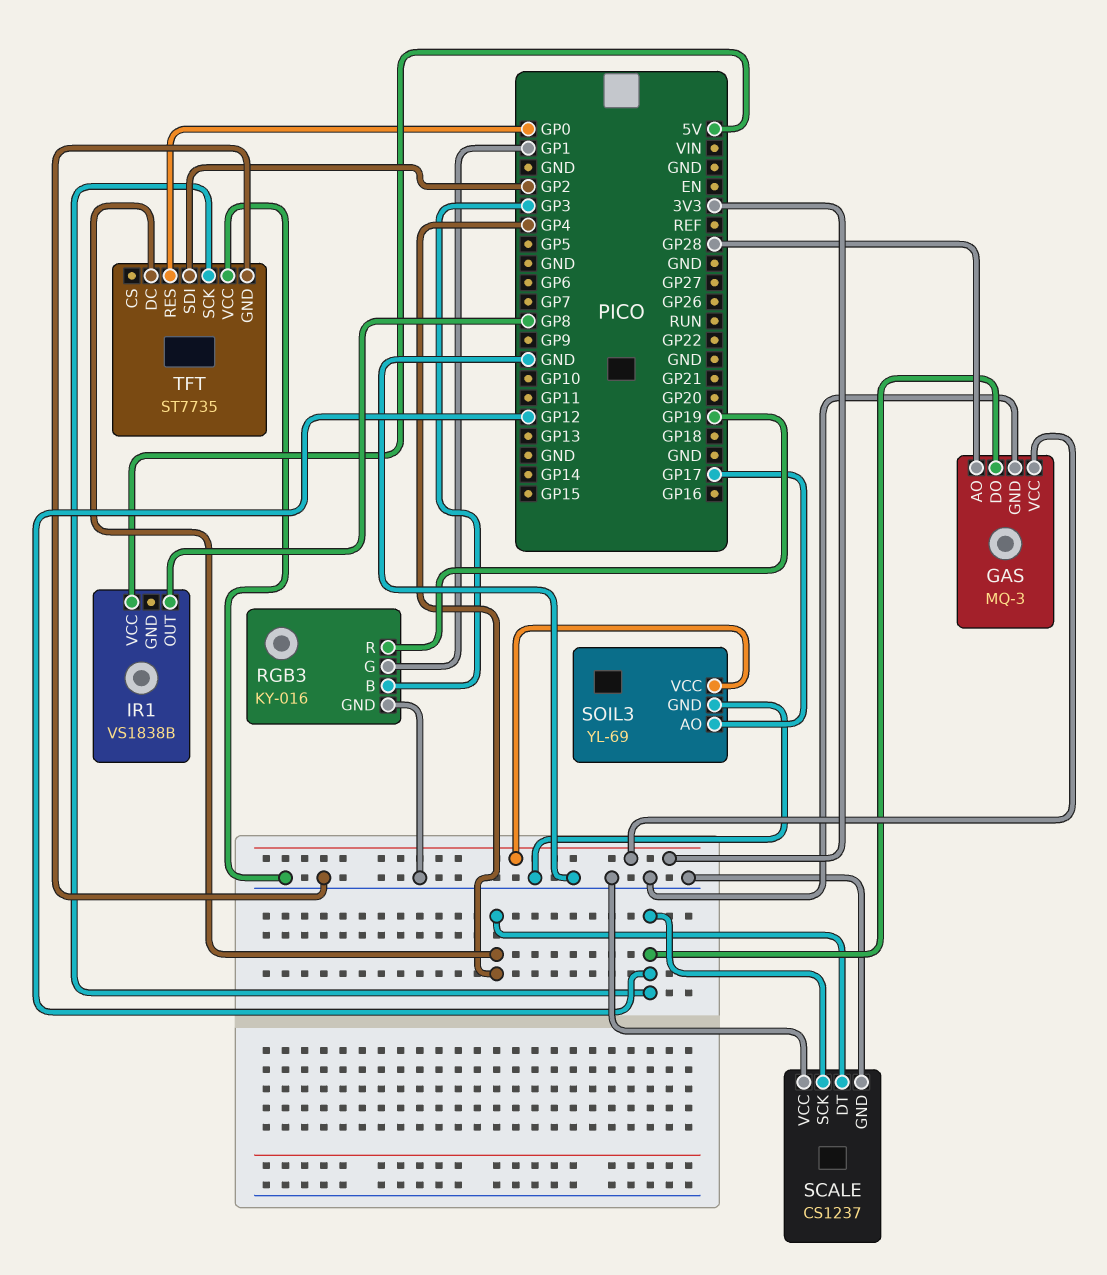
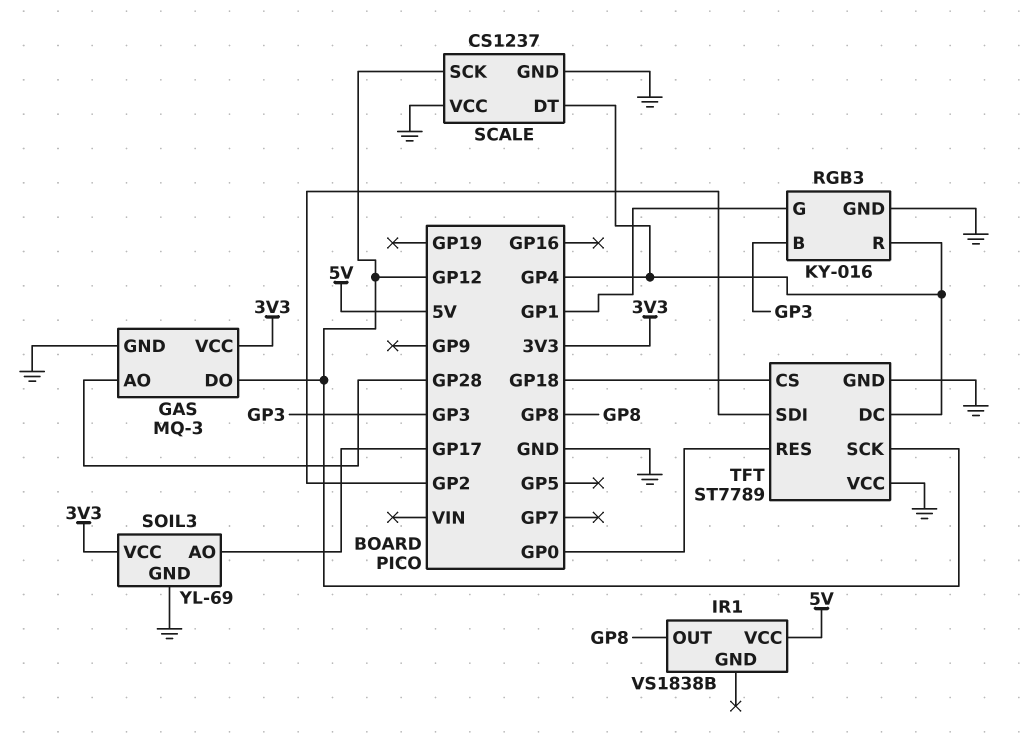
RGB3 pin R: GP19 -> GP4
TFT: ST7735 -> ST7789
TFT pin CS: none -> GP18

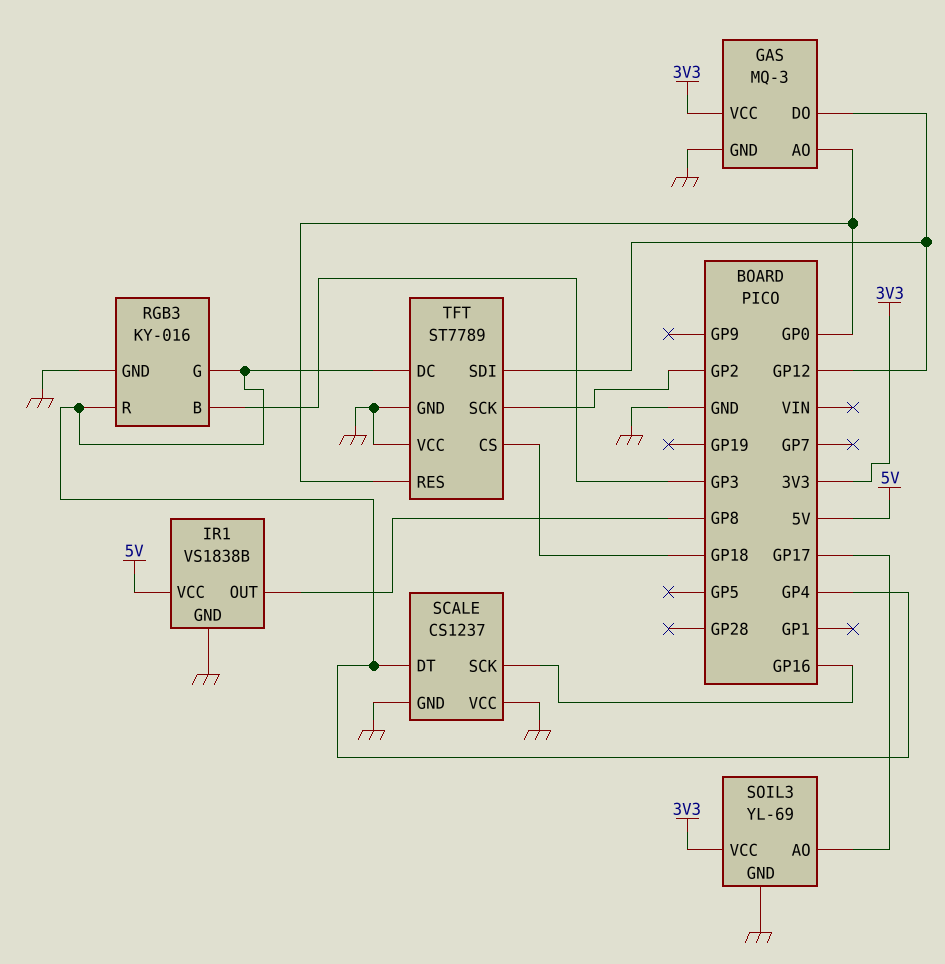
GAS pin AO: GP28 -> GP0
IR1 pin GND: none -> GND
RGB3 pin G: GP1 -> GP4
SCALE pin SCK: GP12 -> GP16
TFT pin SCK: GP12 -> GP2
TFT pin SDI: GP2 -> GP12

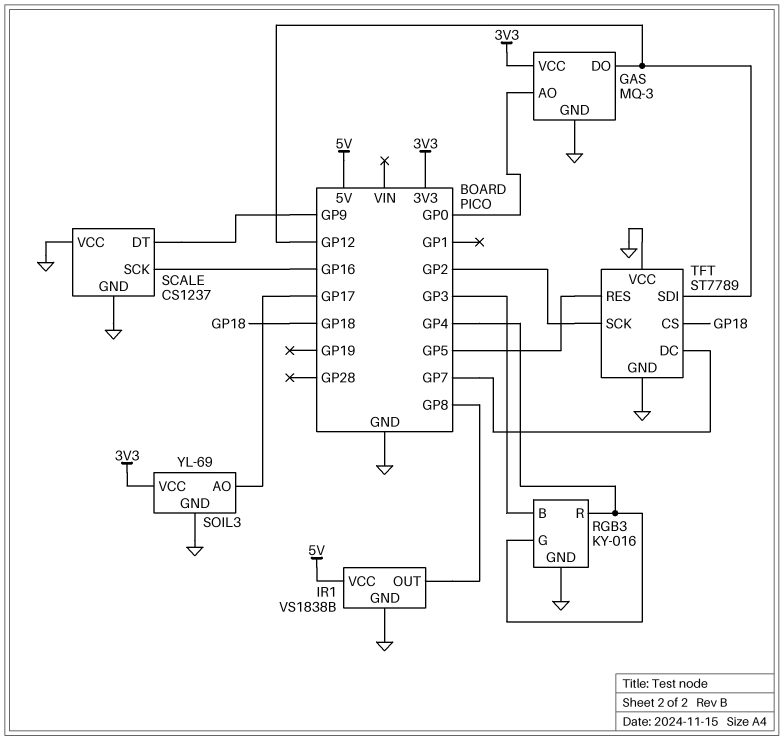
SCALE pin DT: GP4 -> GP9
TFT pin DC: GP4 -> GP7
TFT pin RES: GP0 -> GP5

